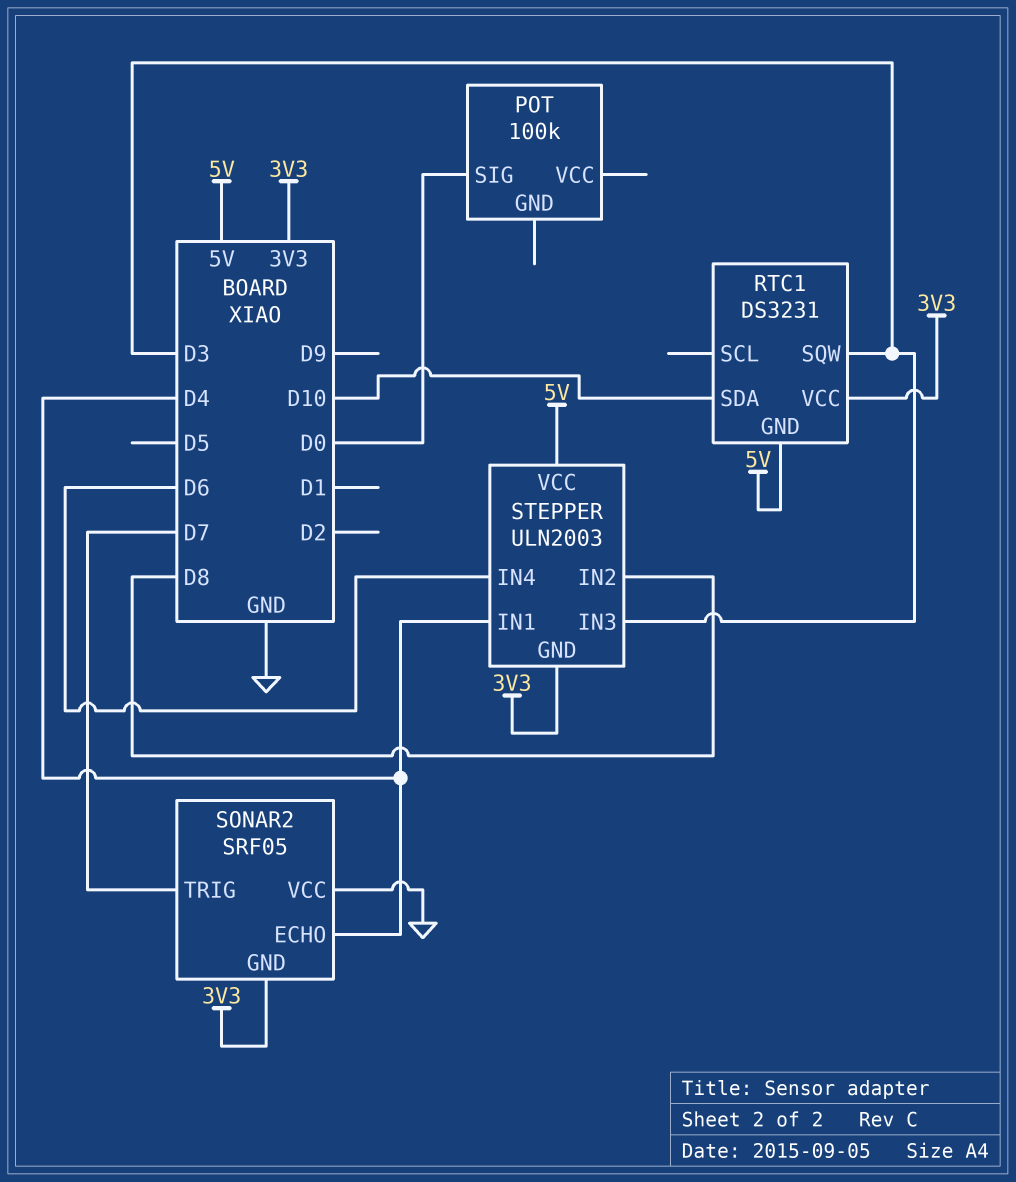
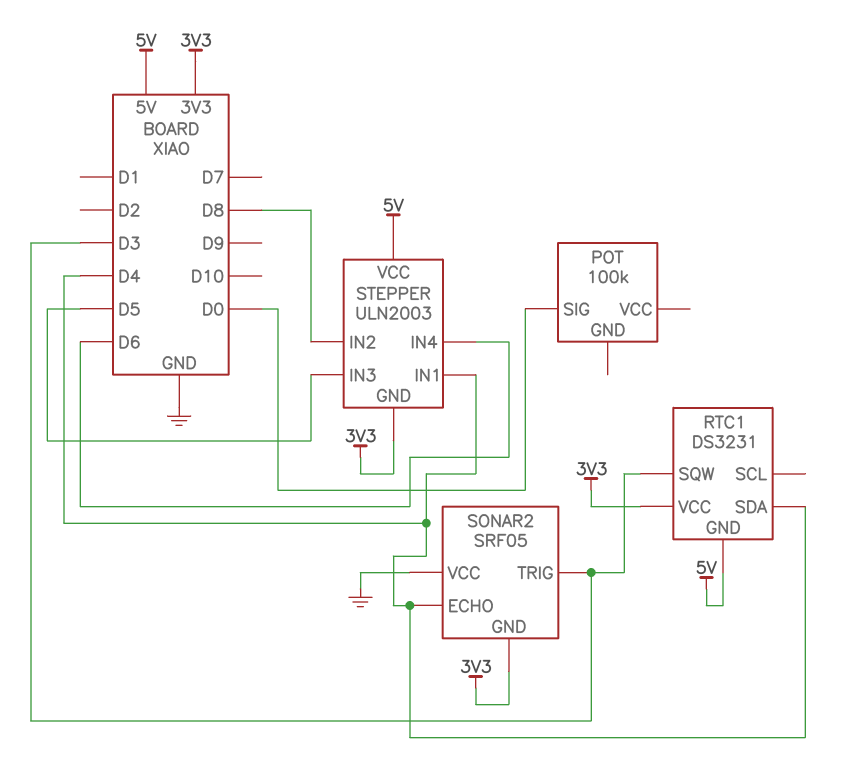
RTC1 pin SDA: D10 -> D4
SONAR2 pin TRIG: D7 -> D3
STEPPER pin IN3: D3 -> D5

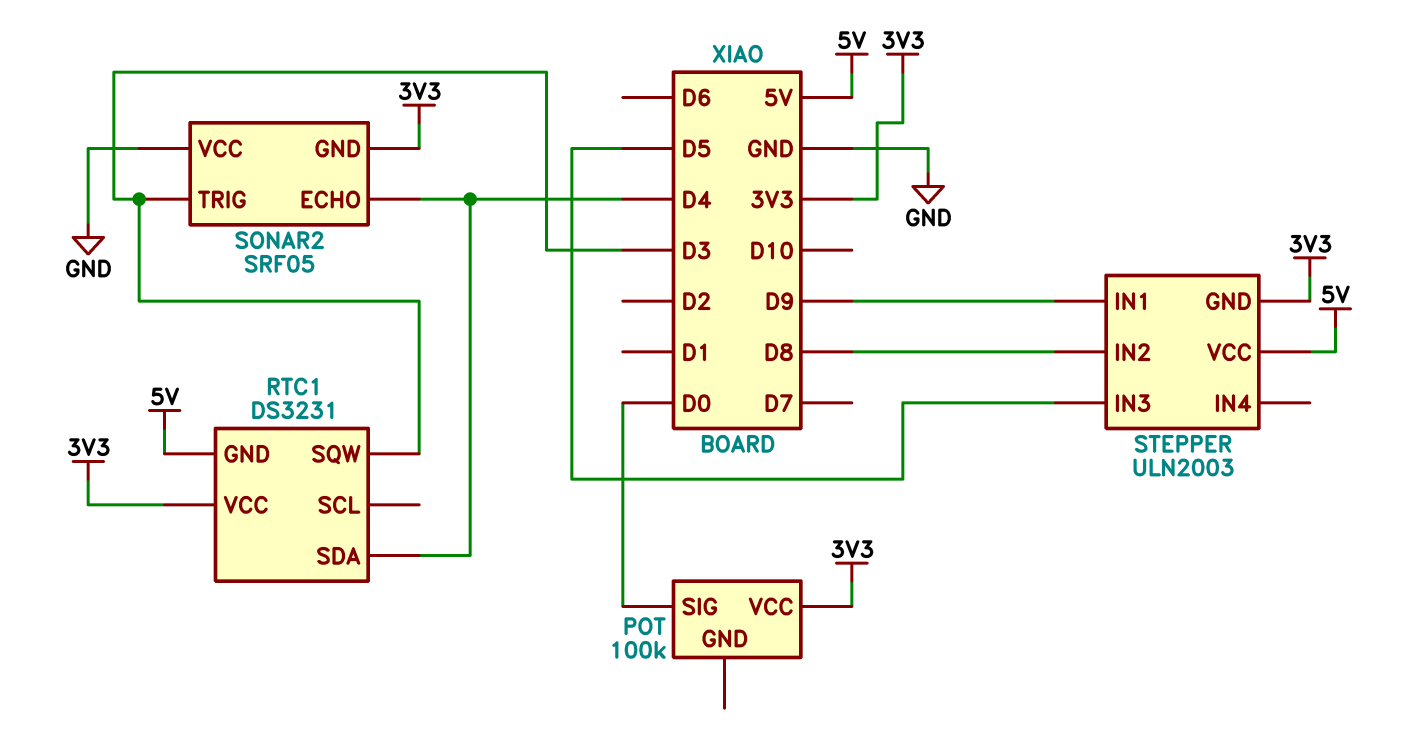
POT pin VCC: none -> 3V3
STEPPER pin IN1: D4 -> D9
STEPPER pin IN4: D6 -> none

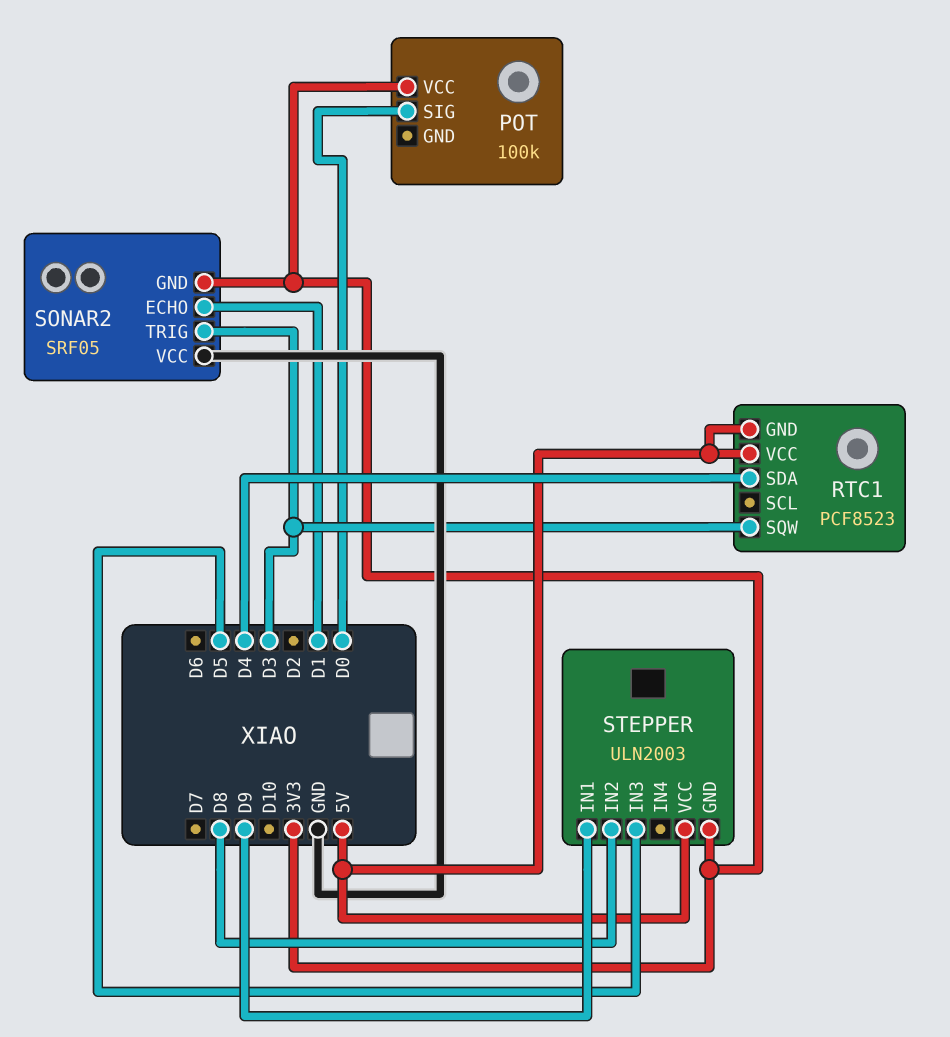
RTC1: DS3231 -> PCF8523
RTC1 pin VCC: 3V3 -> 5V
SONAR2 pin ECHO: D4 -> D1

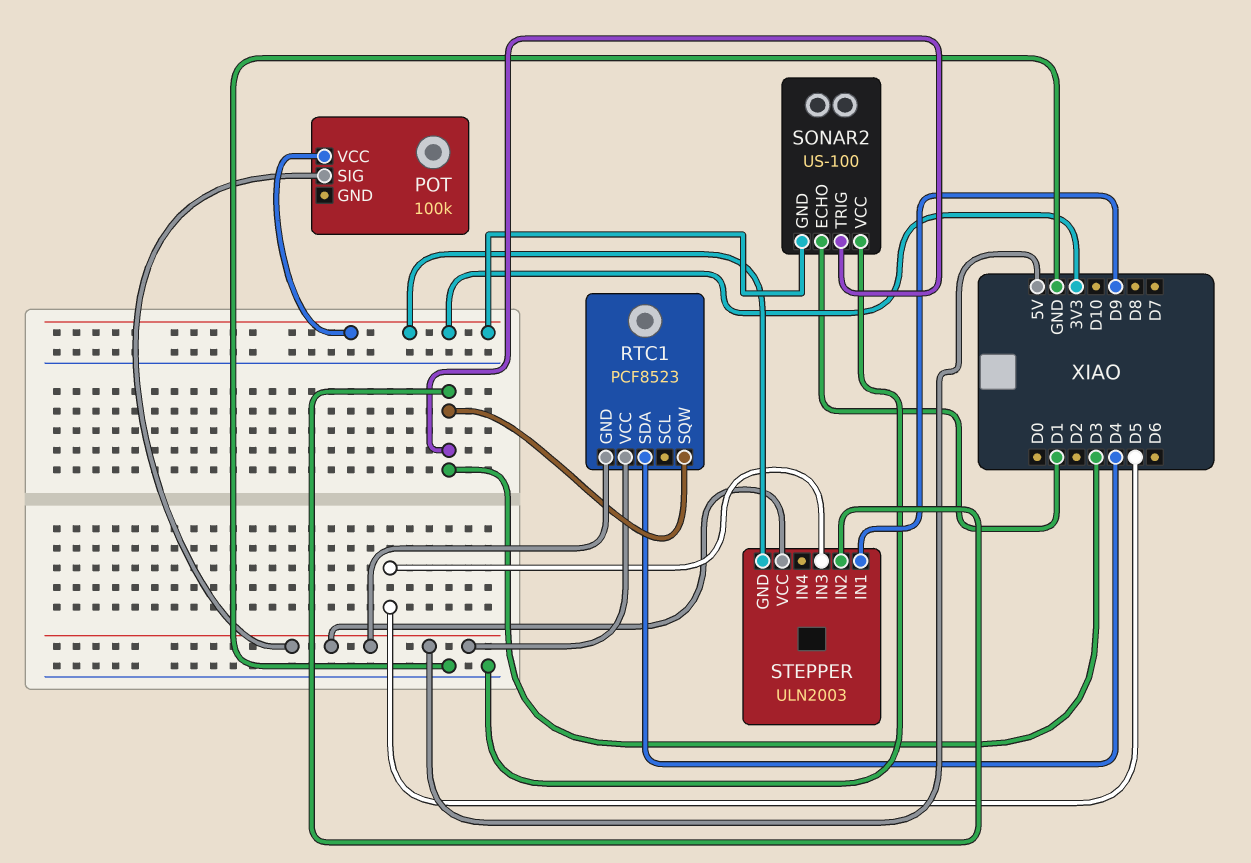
POT pin SIG: D0 -> 5V
SONAR2: SRF05 -> US-100
STEPPER pin IN2: D8 -> D3

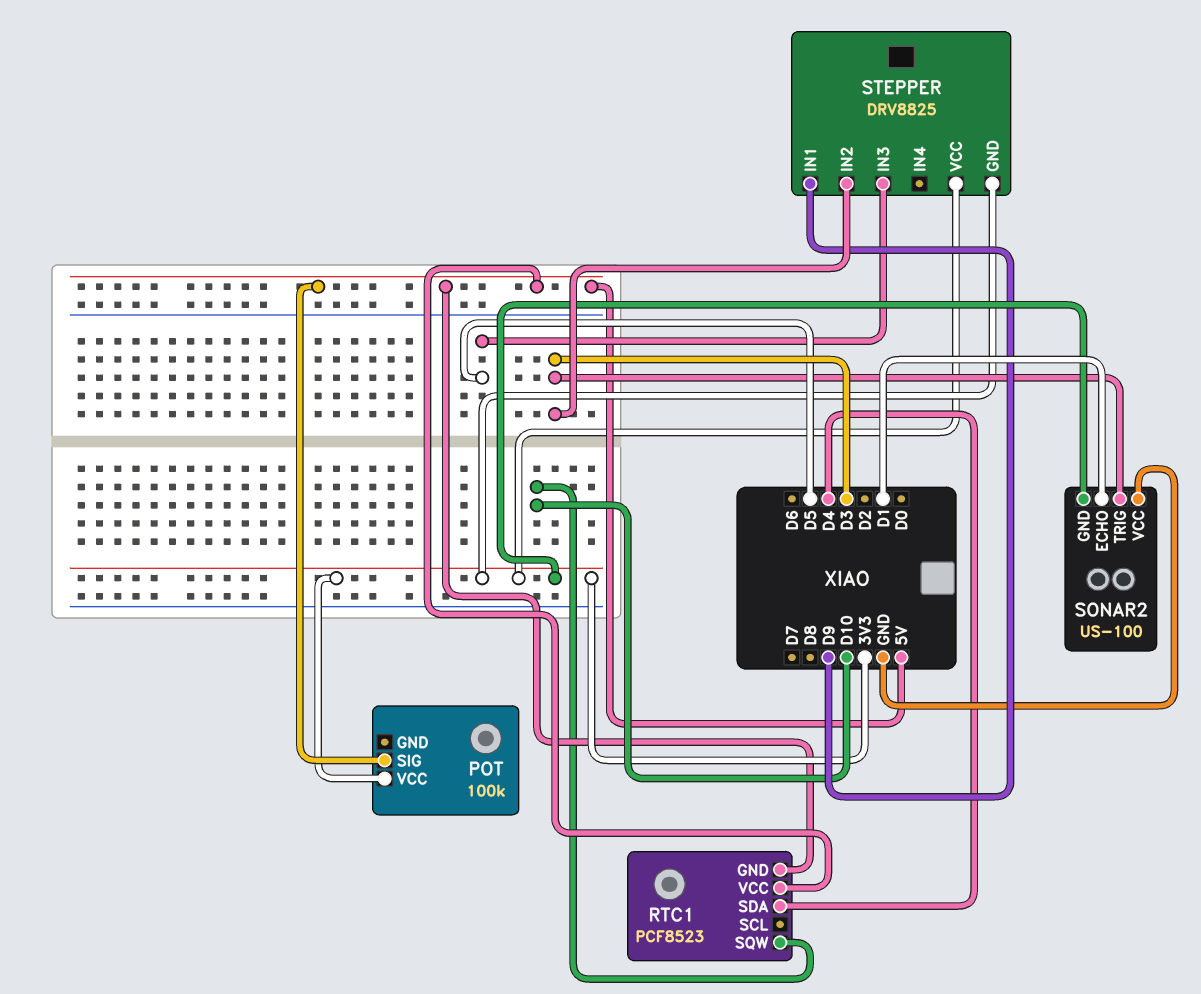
RTC1 pin SQW: D3 -> D10
STEPPER: ULN2003 -> DRV8825
STEPPER pin VCC: 5V -> 3V3

